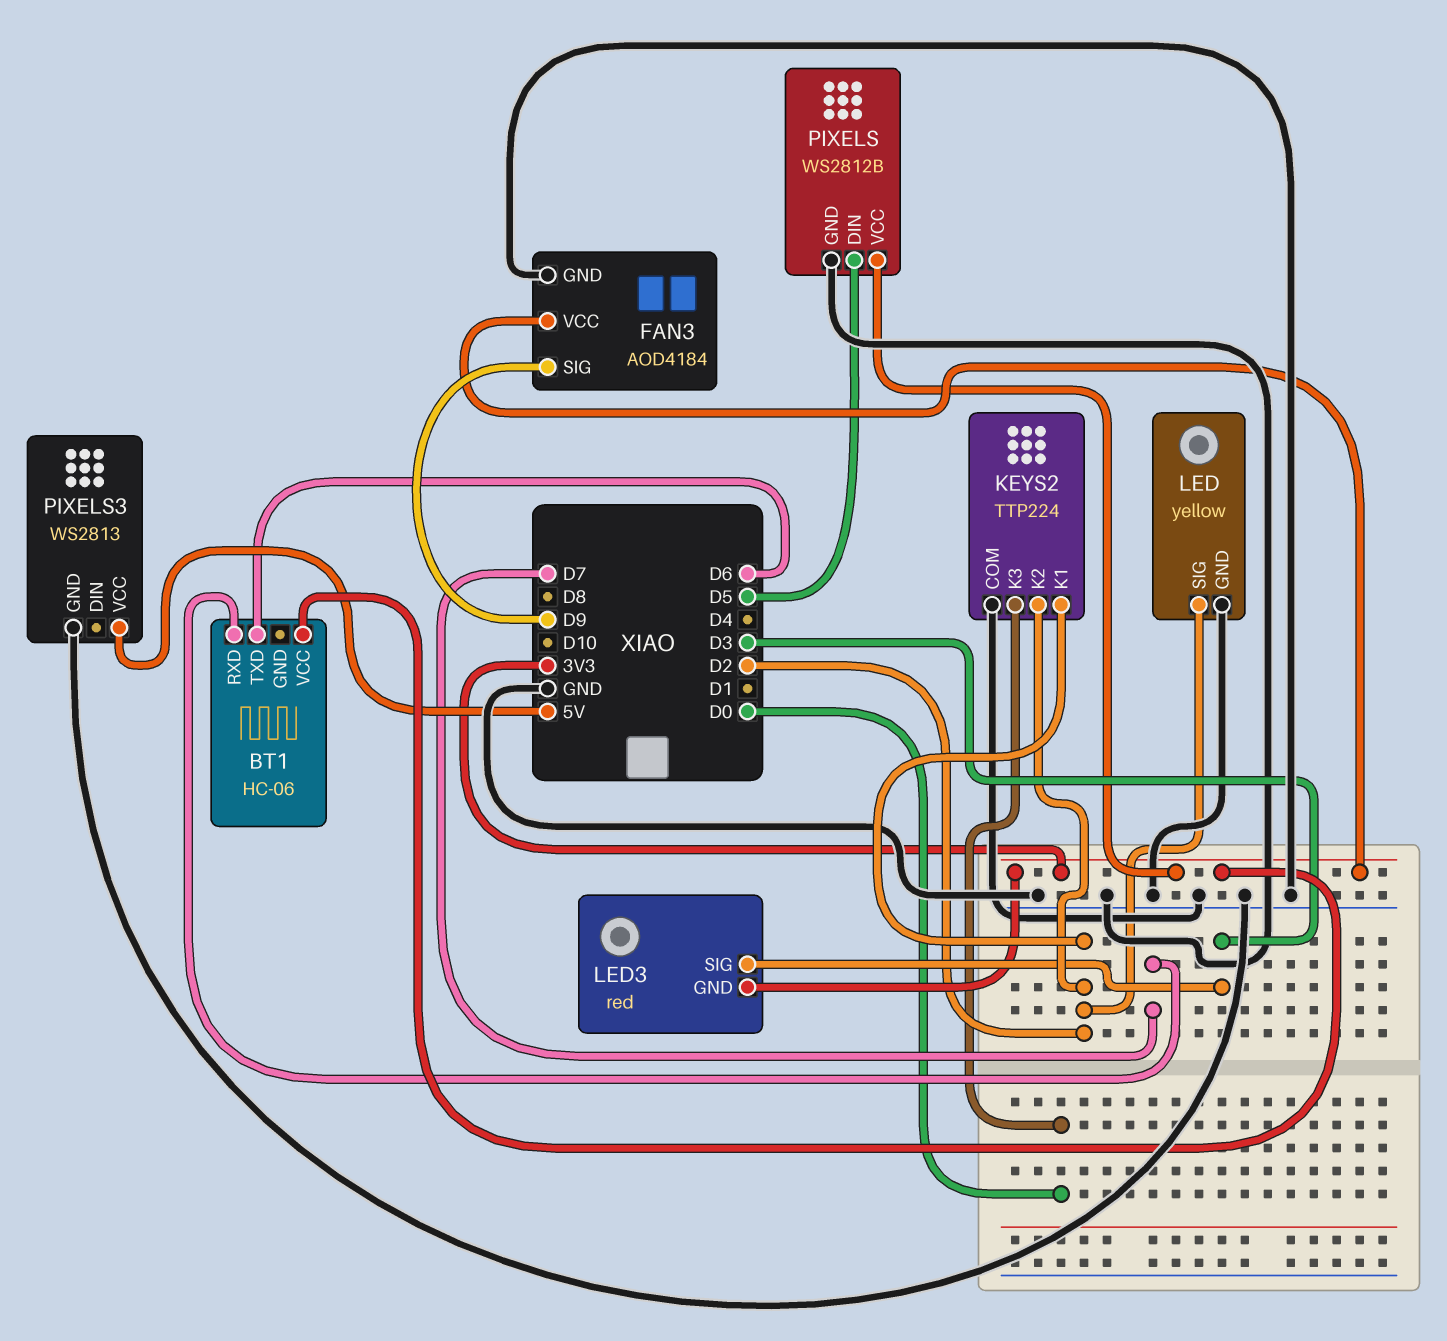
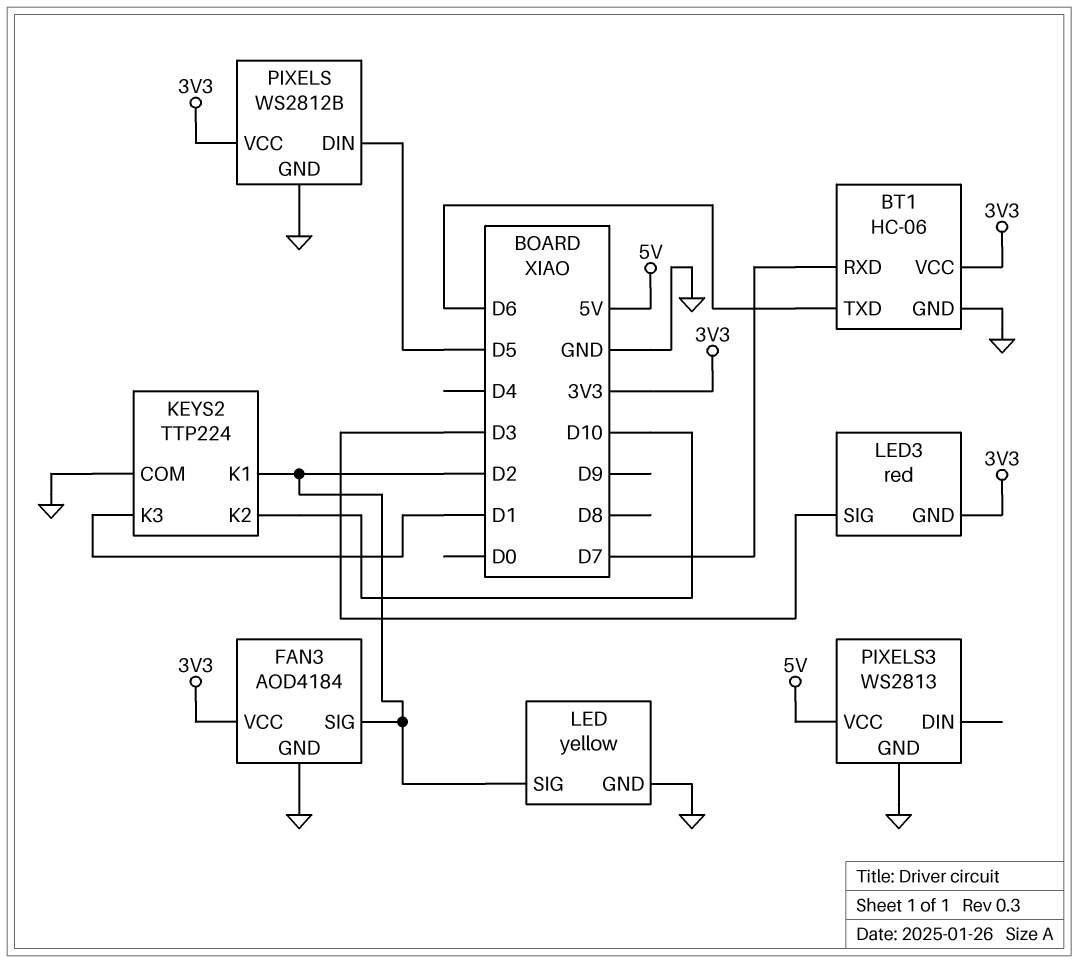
BT1 pin GND: none -> GND
FAN3 pin SIG: D9 -> D2
KEYS2 pin K2: D2 -> D10
KEYS2 pin K3: D0 -> D1

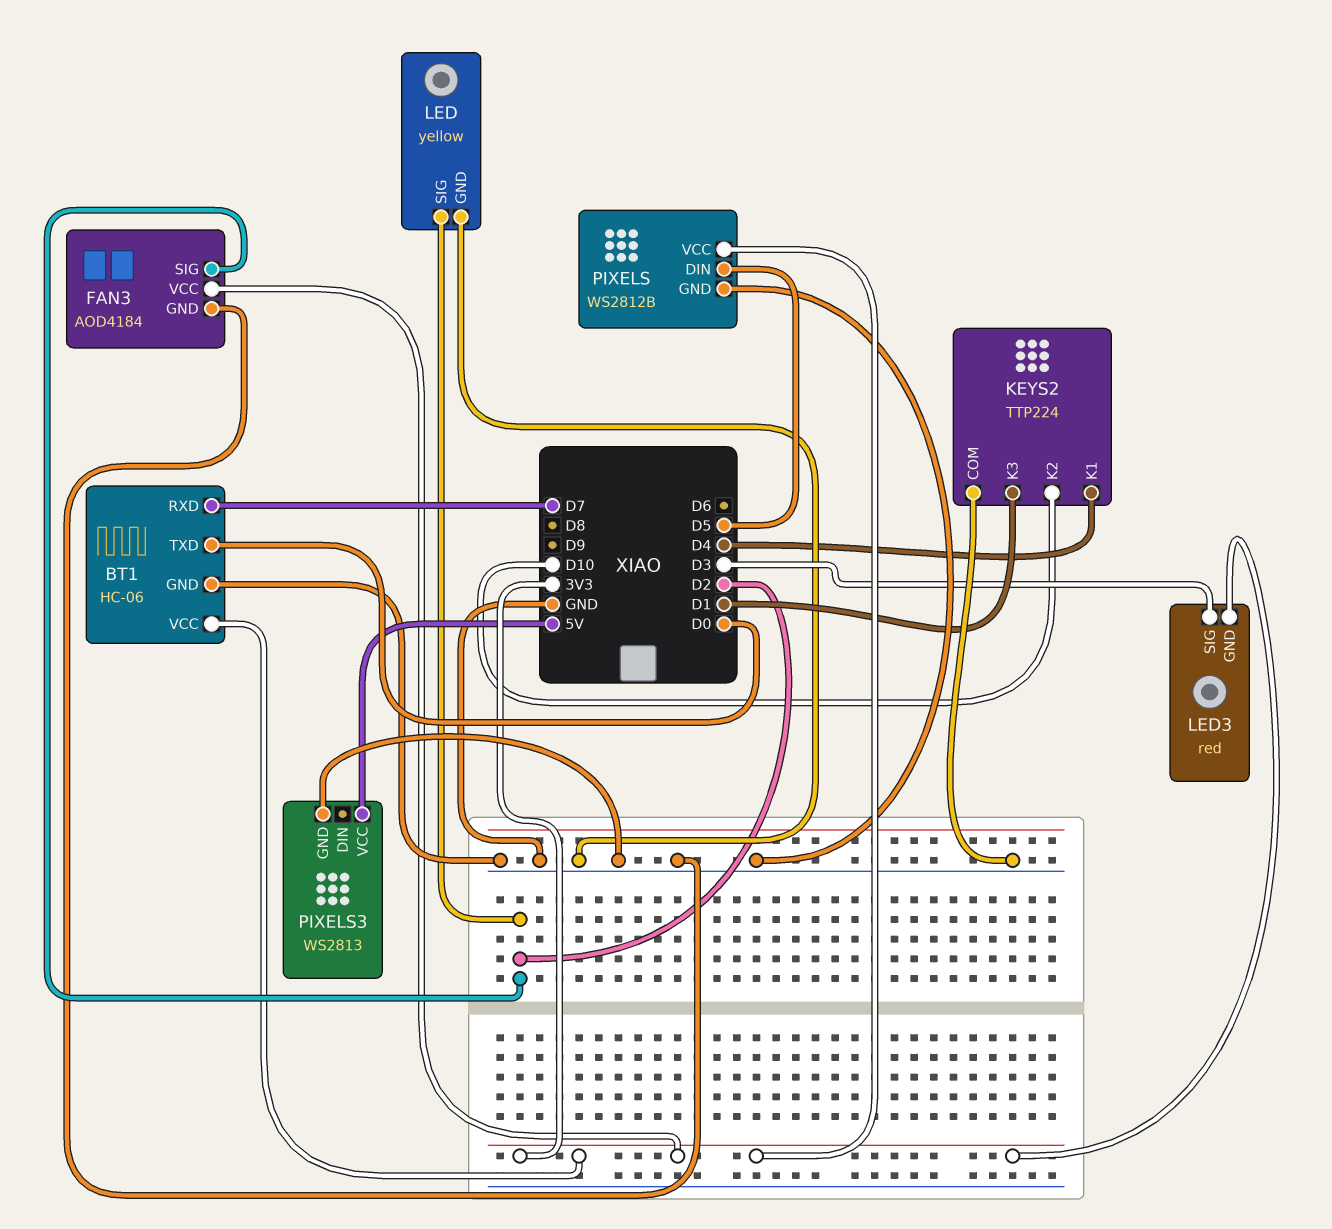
BT1 pin TXD: D6 -> D0
KEYS2 pin K1: D2 -> D4

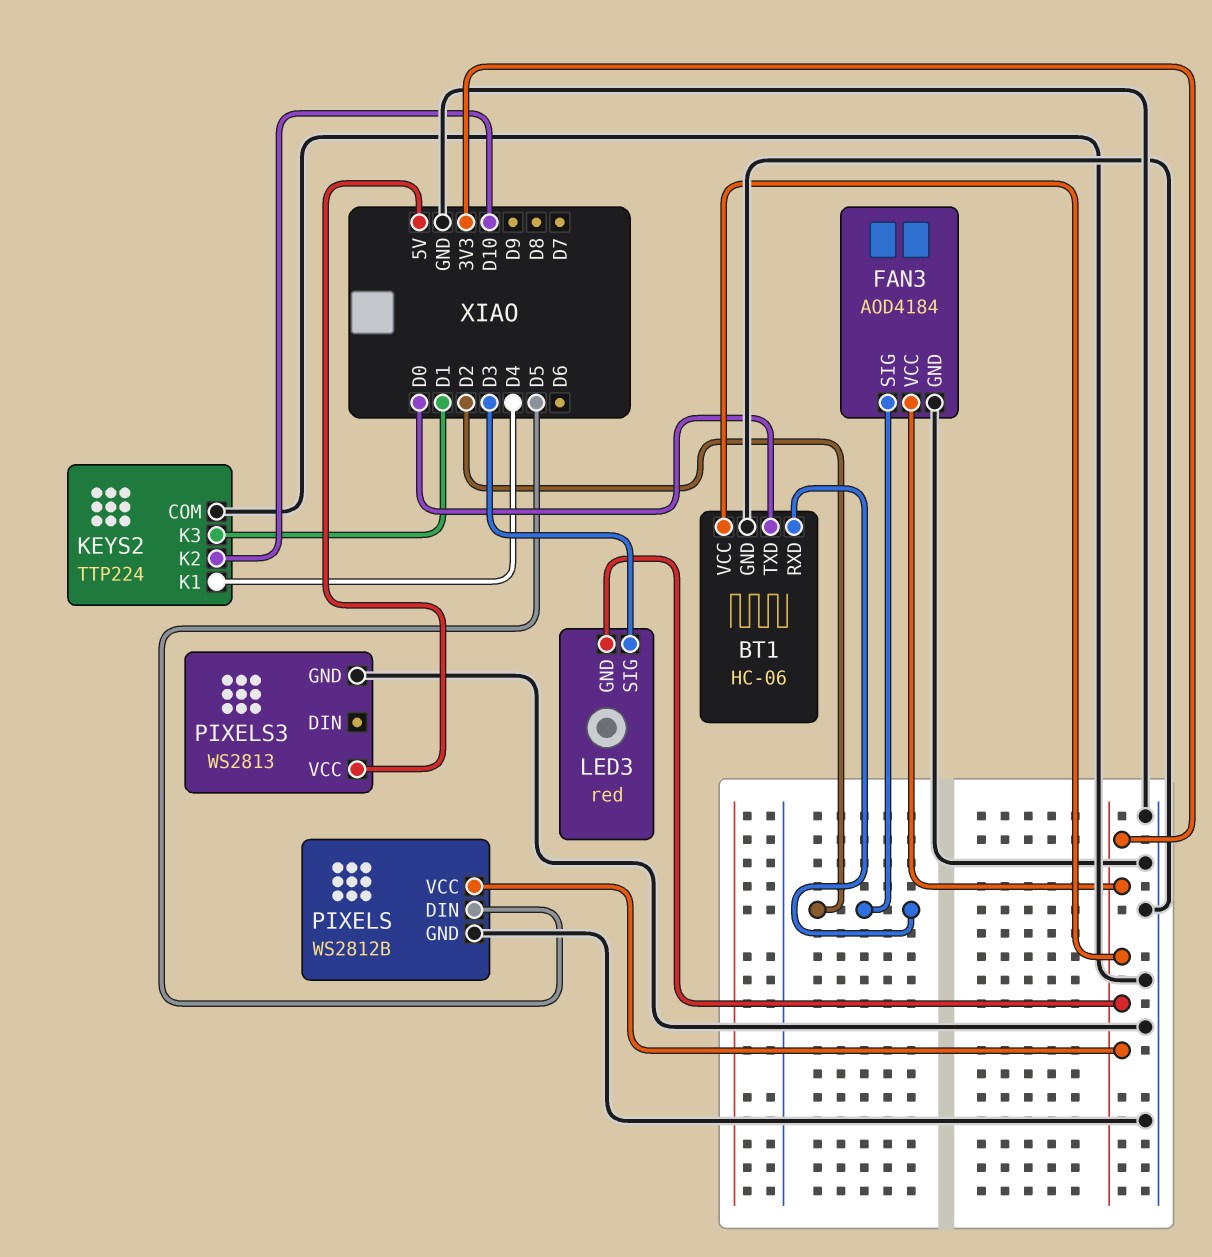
BT1 pin RXD: D7 -> D2
LED: yellow -> none
LED pin GND: GND -> none
LED pin SIG: D2 -> none

